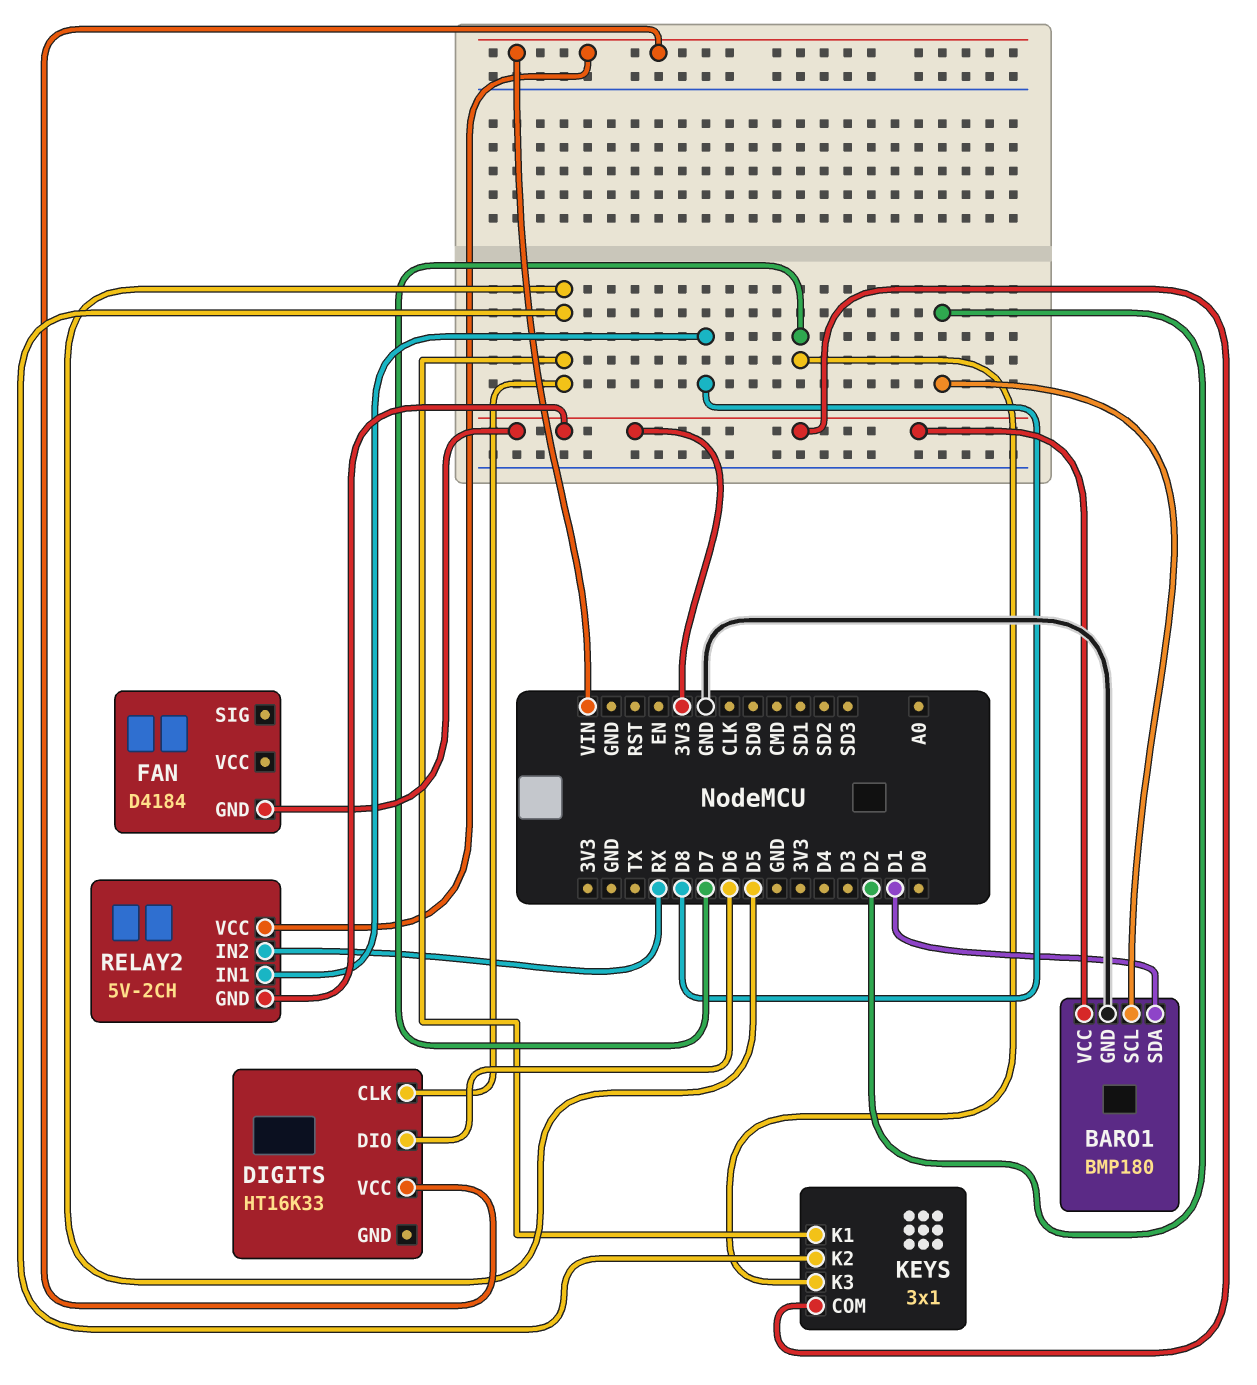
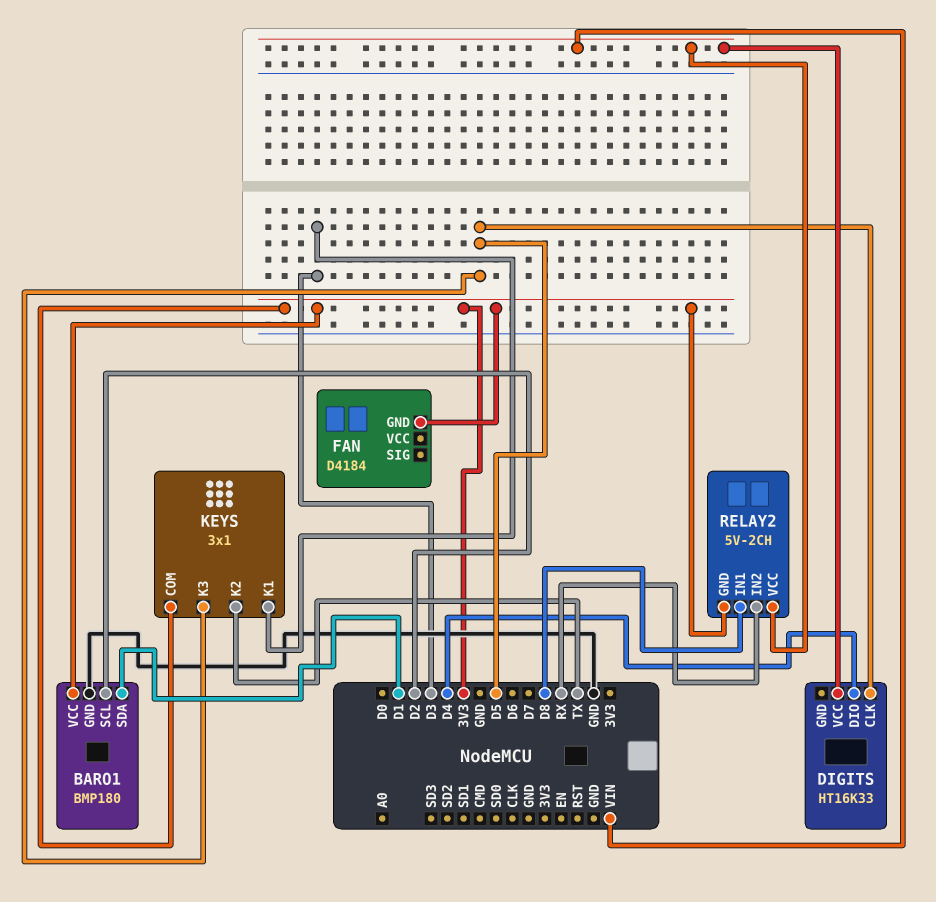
DIGITS pin DIO: D6 -> D4
KEYS pin K1: D5 -> D3
KEYS pin K2: D5 -> TX
KEYS pin K3: D7 -> D5

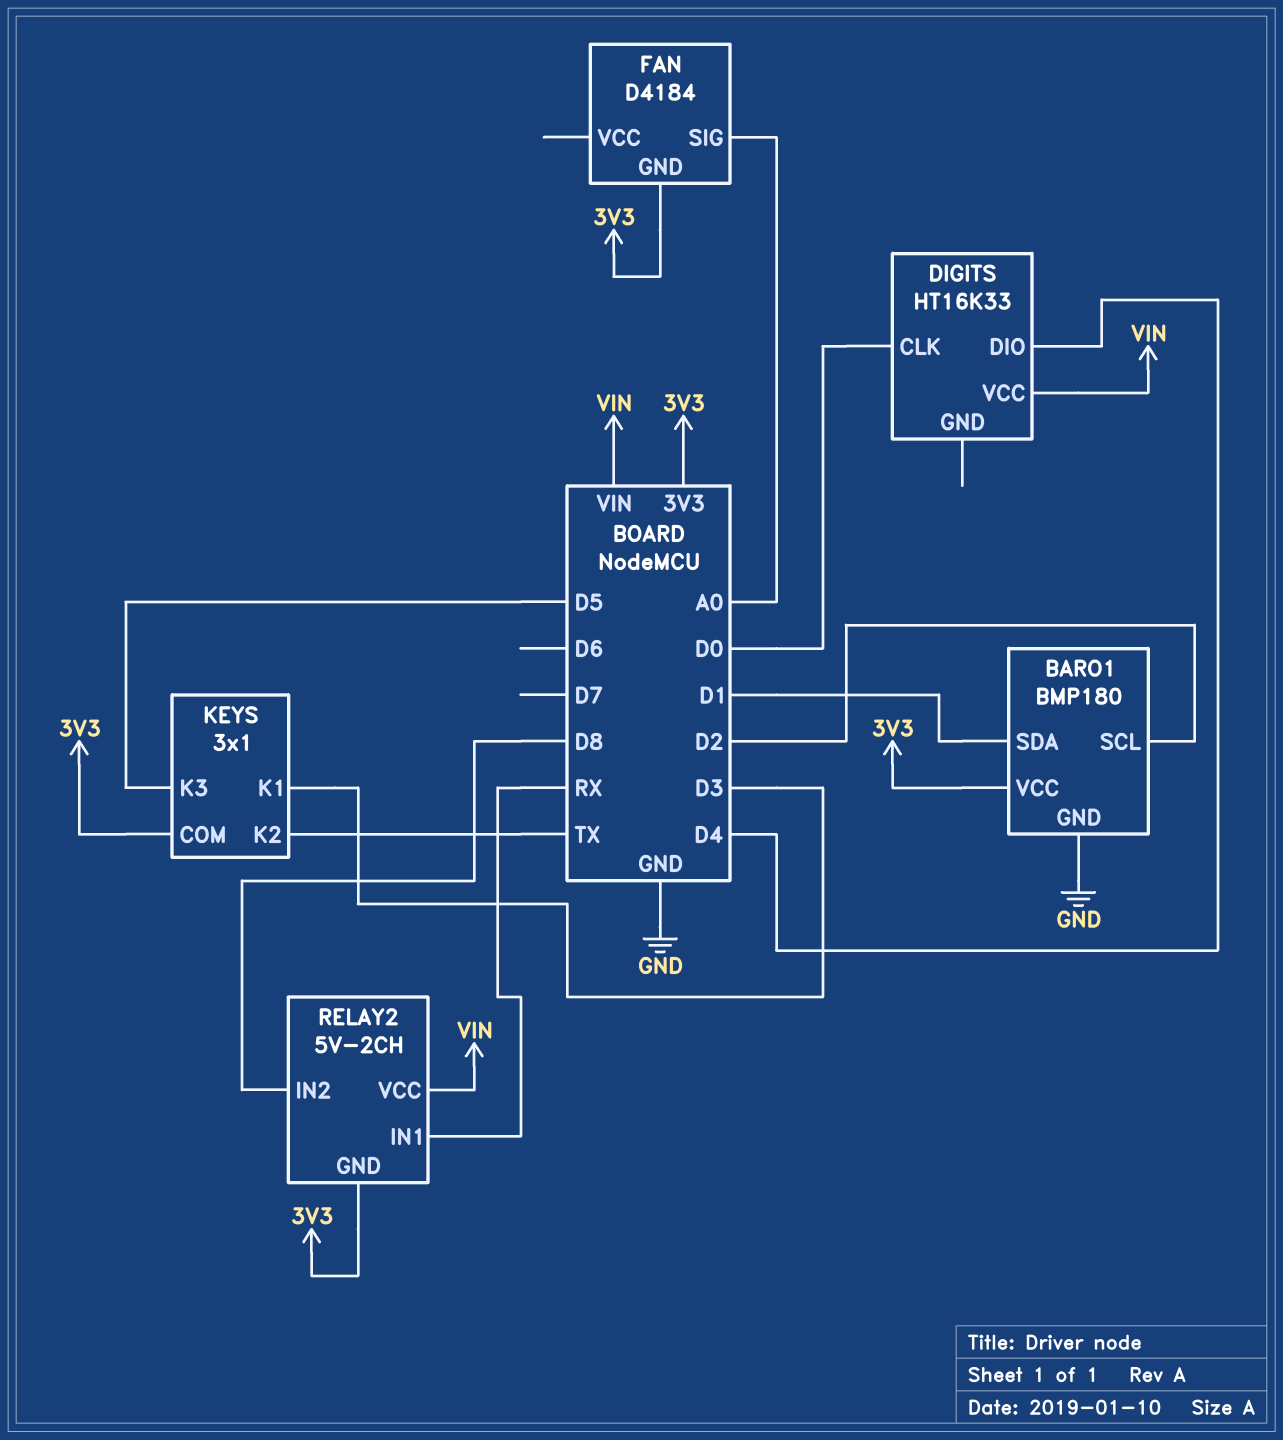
DIGITS pin CLK: D5 -> D0
FAN pin SIG: none -> A0
RELAY2 pin IN1: D8 -> RX
RELAY2 pin IN2: RX -> D8

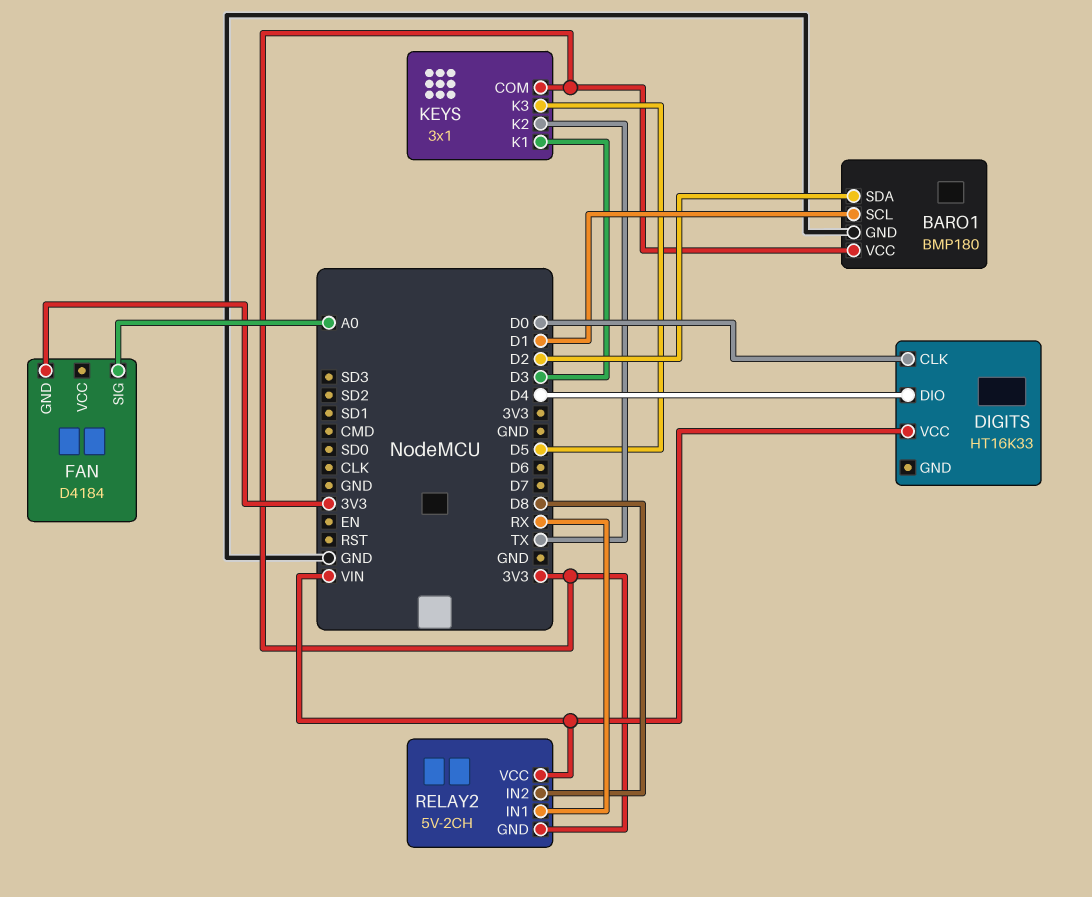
BARO1 pin SCL: D2 -> D1
BARO1 pin SDA: D1 -> D2

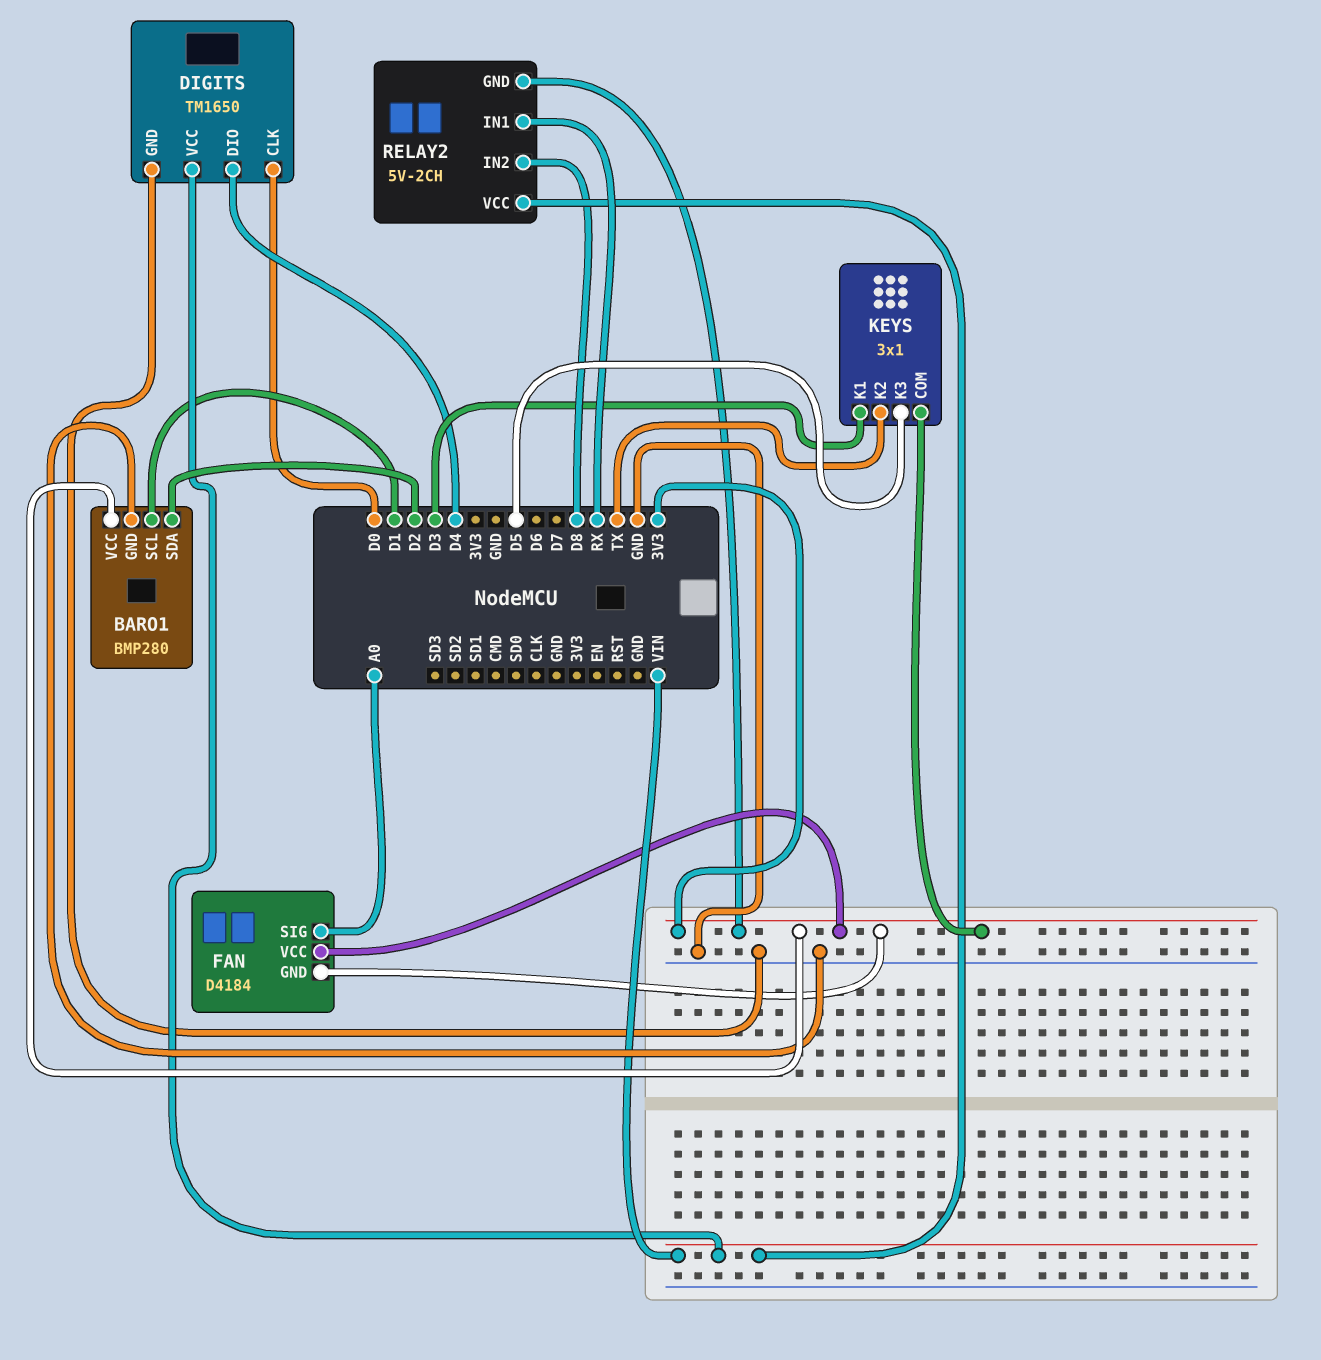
BARO1: BMP180 -> BMP280
DIGITS: HT16K33 -> TM1650
DIGITS pin GND: none -> GND
FAN pin VCC: none -> 3V3

